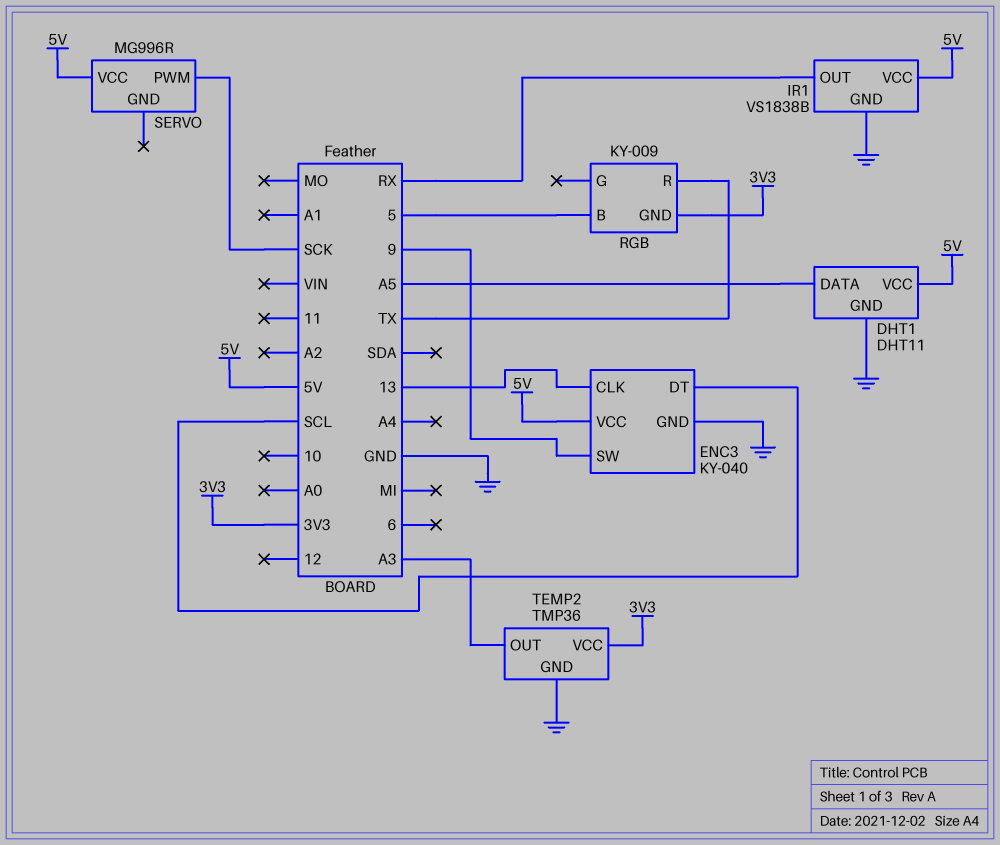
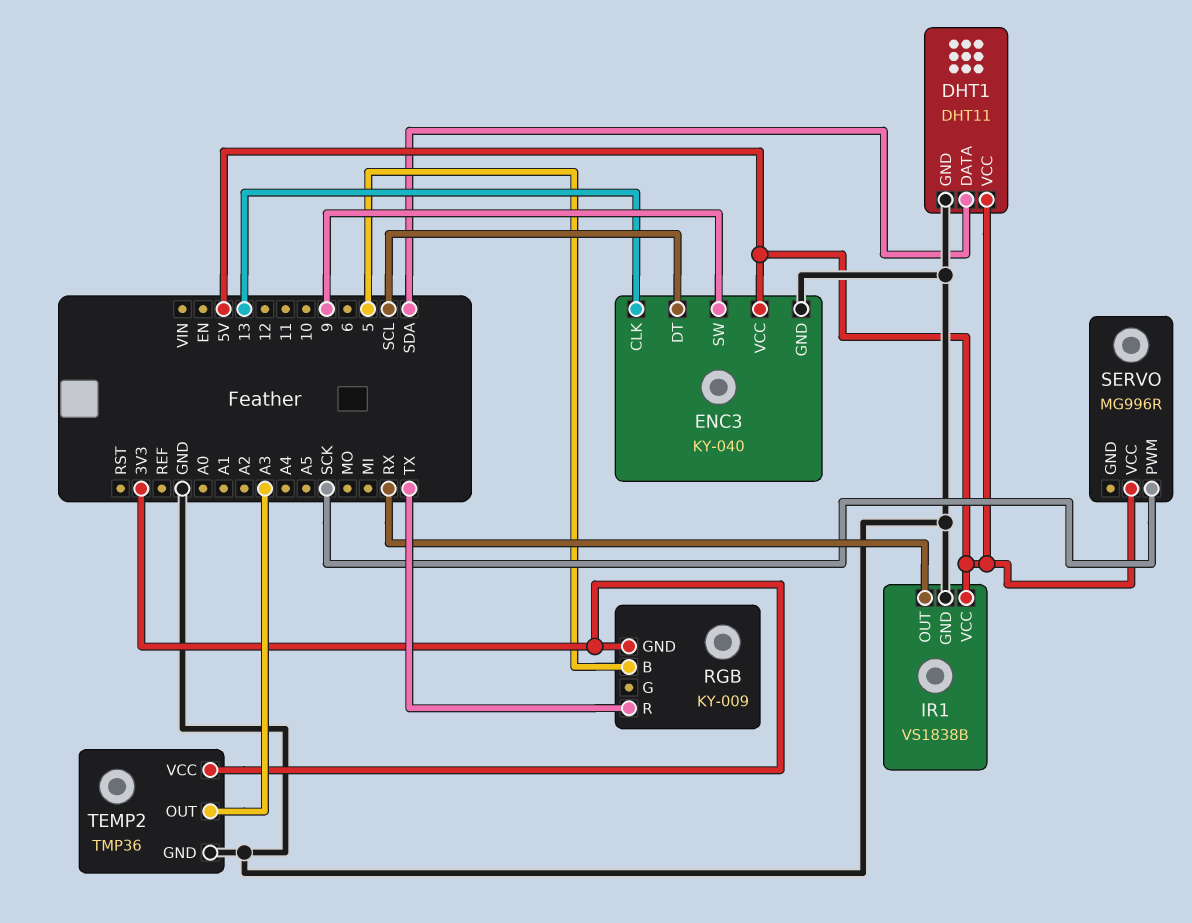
DHT1 pin DATA: A5 -> SDA

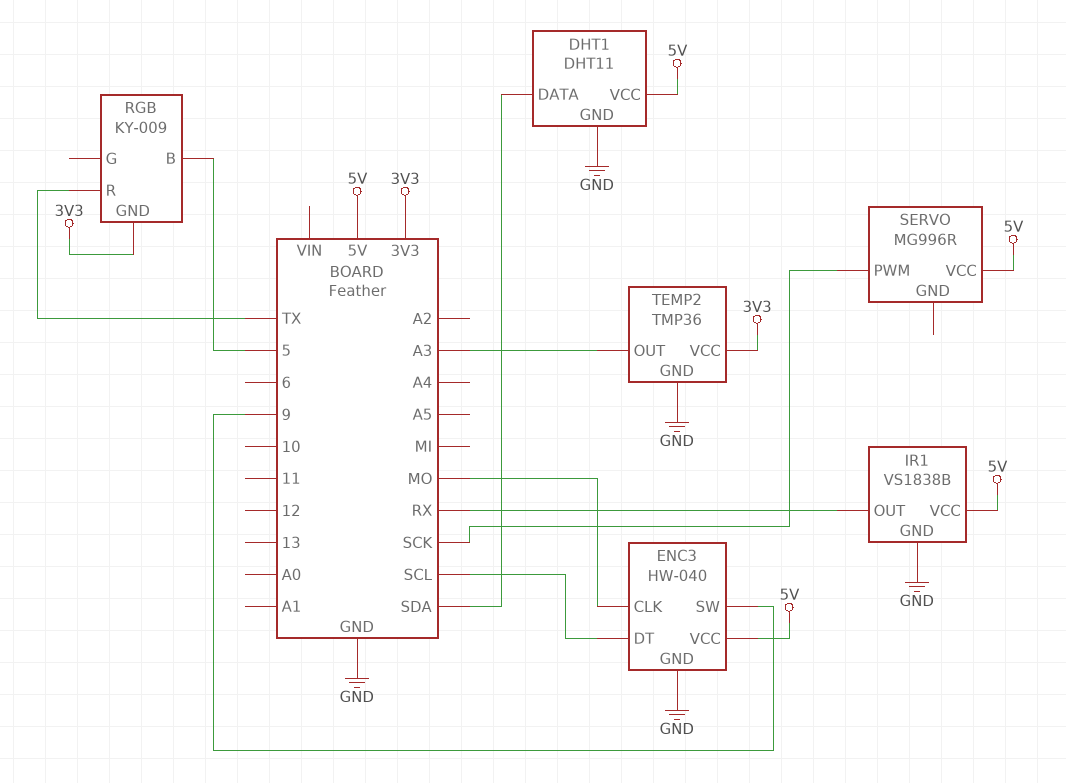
ENC3: KY-040 -> HW-040
ENC3 pin CLK: 13 -> MO

